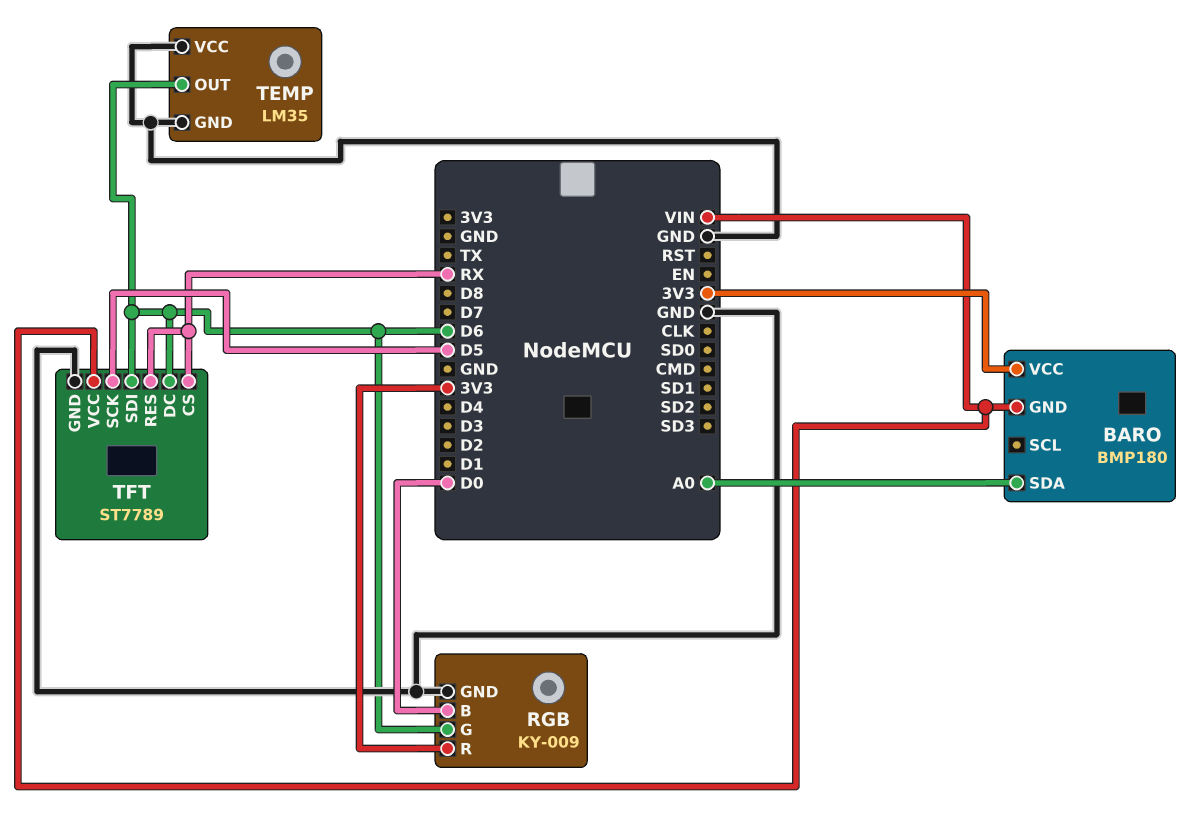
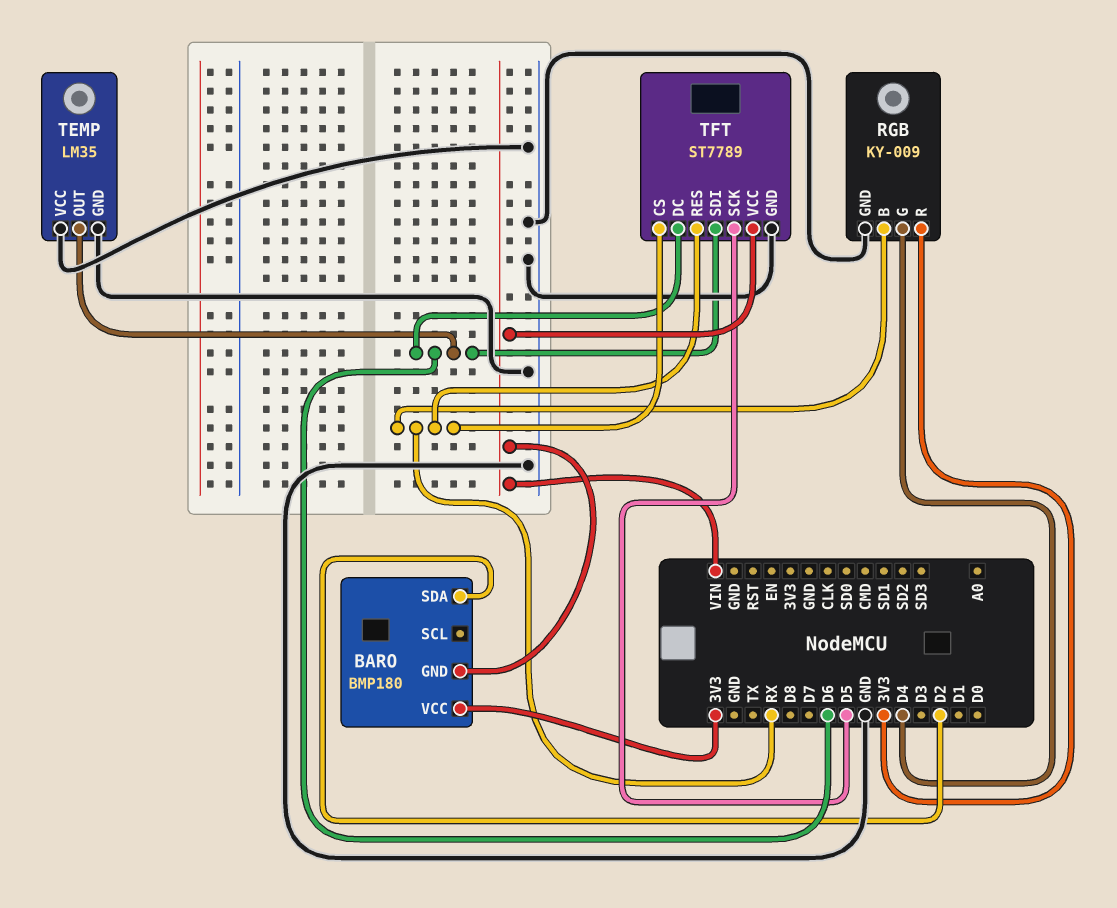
BARO pin SDA: A0 -> D2
RGB pin B: D0 -> RX
RGB pin G: D6 -> D4

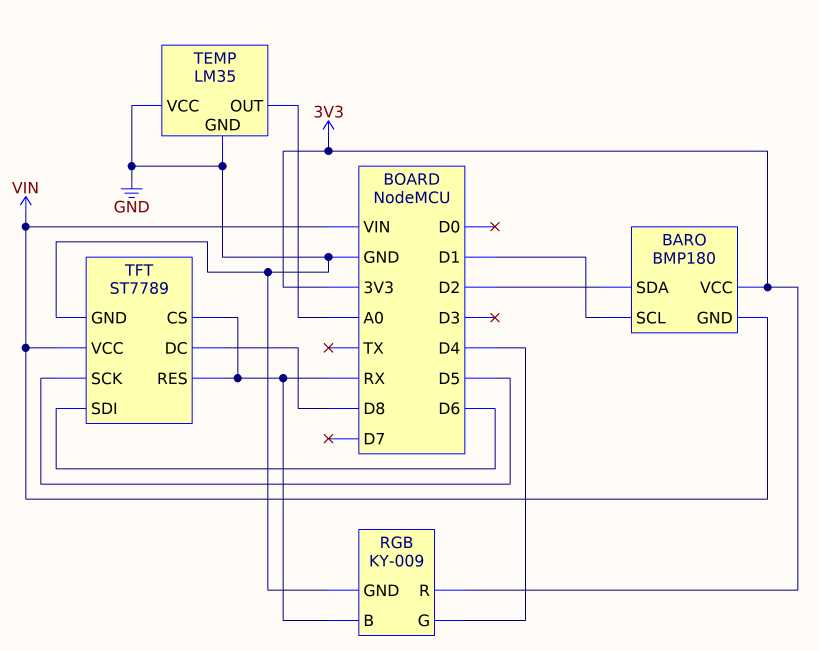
BARO pin SCL: none -> D1
TEMP pin OUT: D6 -> A0
TFT pin DC: D6 -> D8

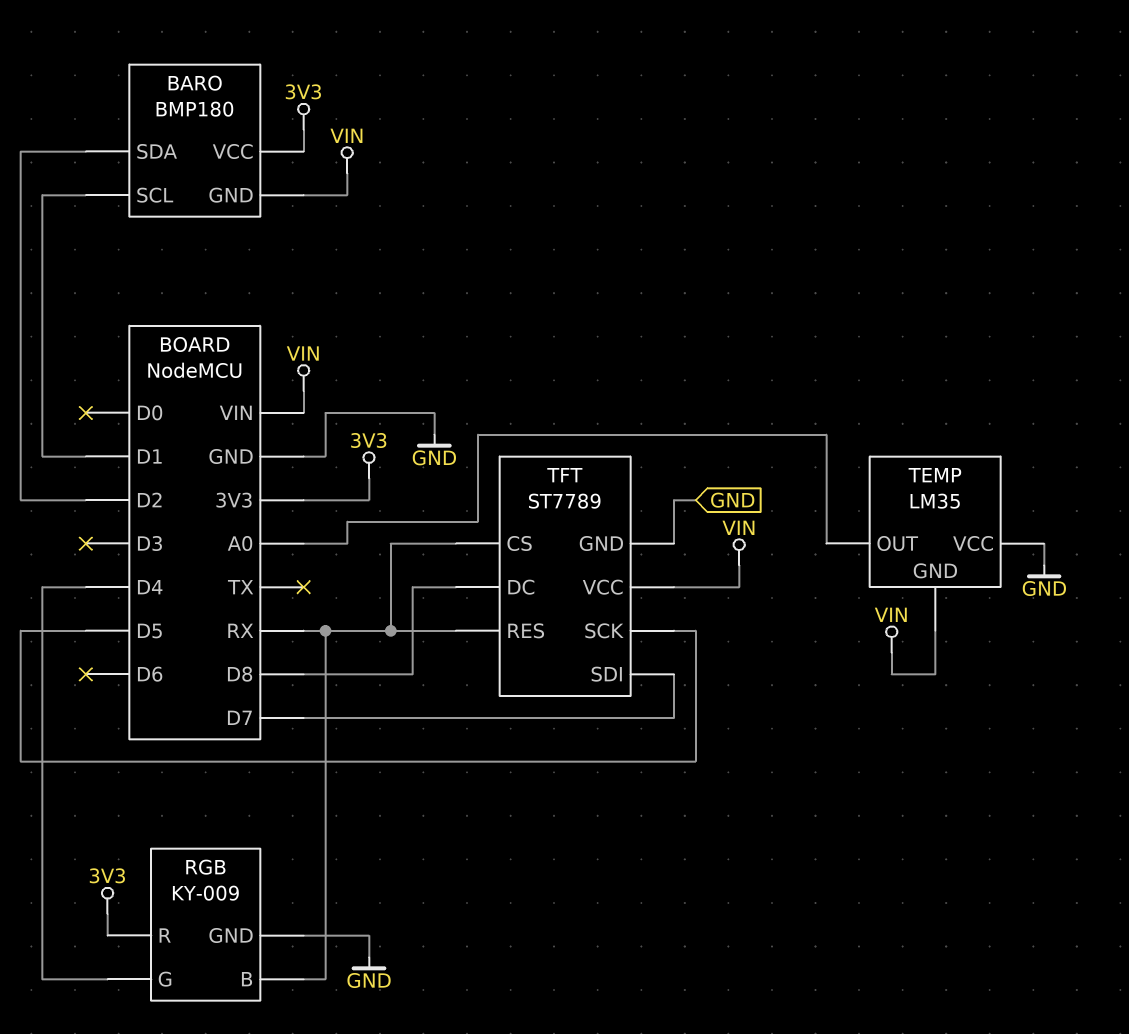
TEMP pin GND: GND -> VIN
TFT pin SDI: D6 -> D7

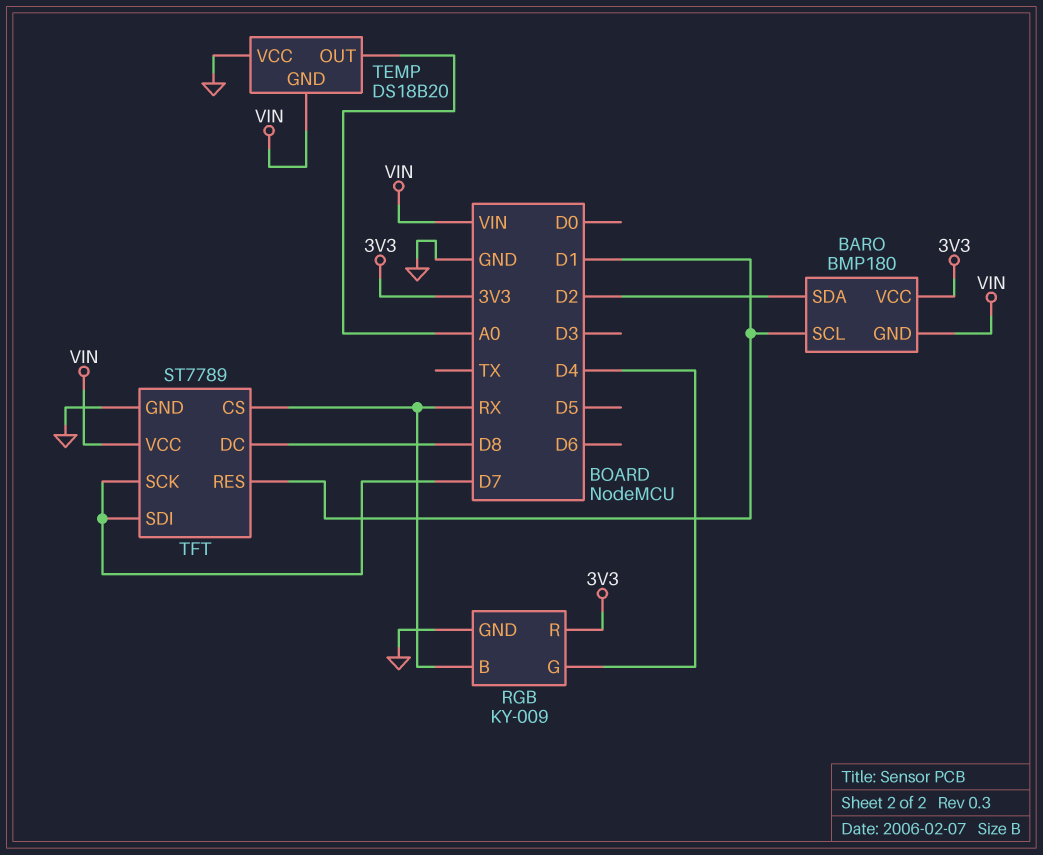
TEMP: LM35 -> DS18B20
TFT pin RES: RX -> D1
TFT pin SCK: D5 -> D7

